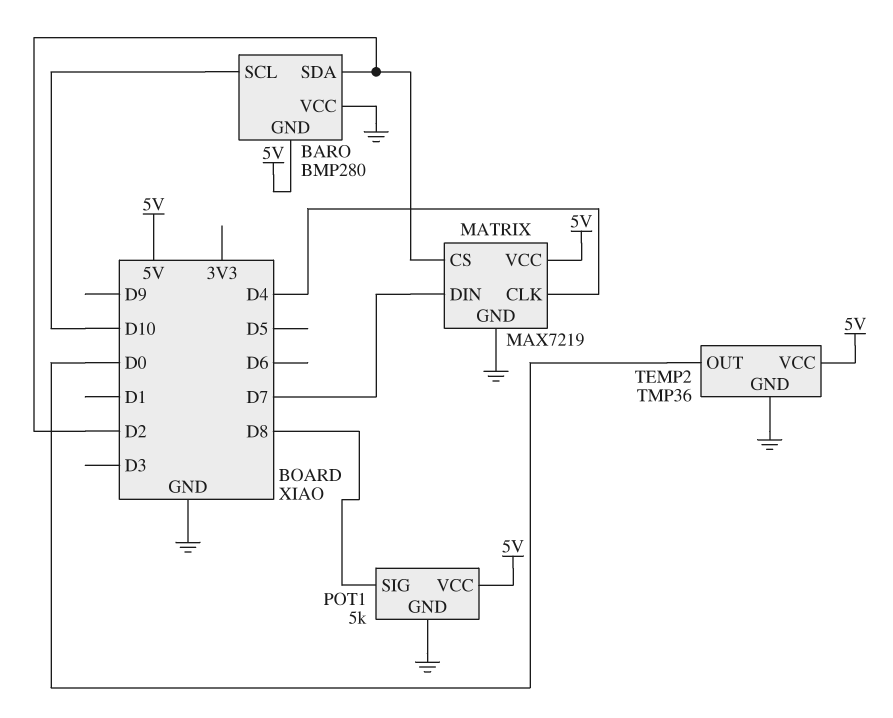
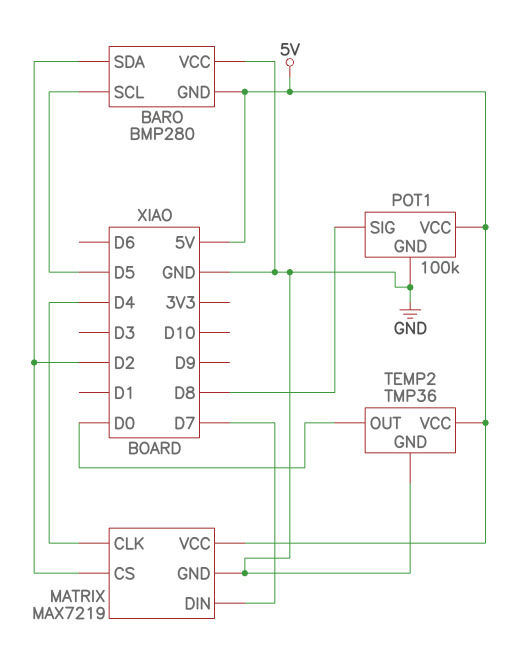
BARO pin SCL: D10 -> D5
POT1: 5k -> 100k

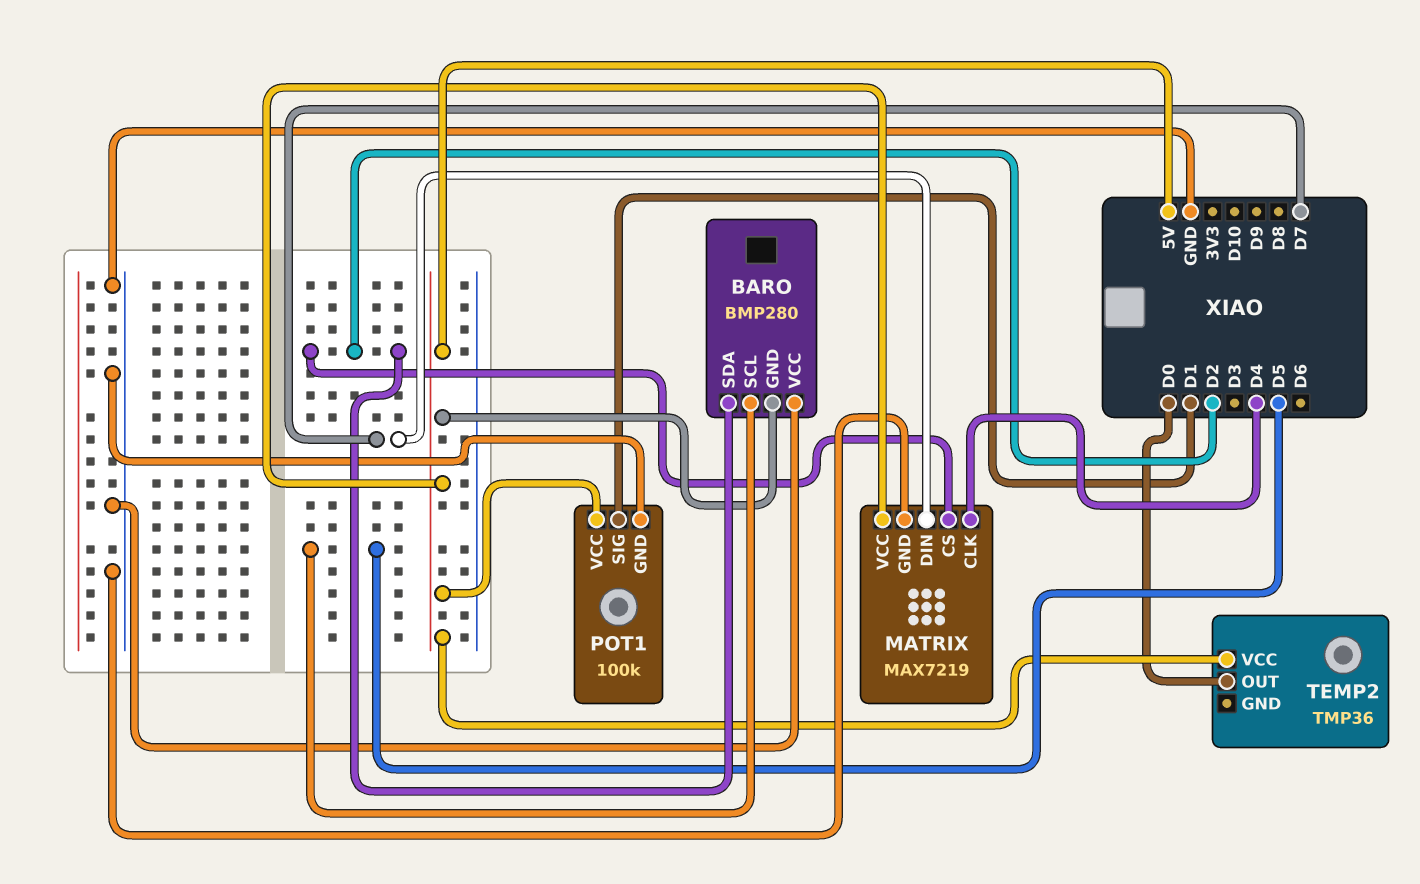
POT1 pin SIG: D8 -> D1
TEMP2 pin GND: GND -> none

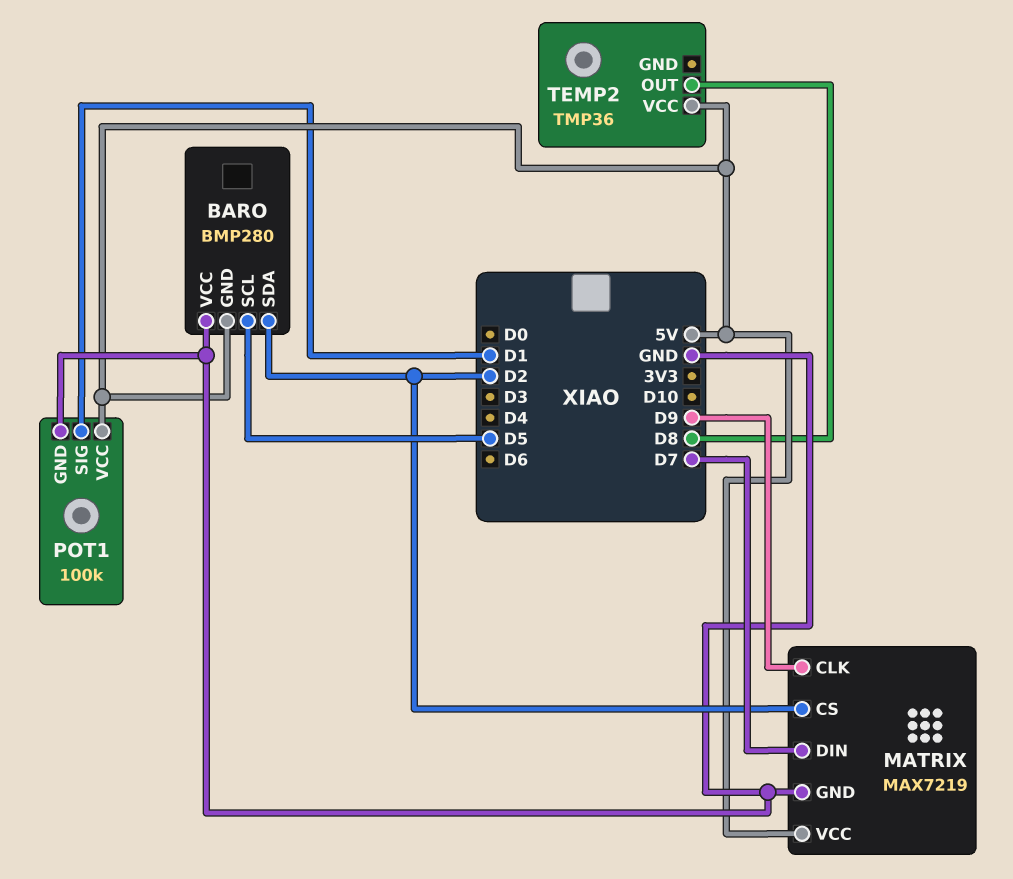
MATRIX pin CLK: D4 -> D9
TEMP2 pin OUT: D0 -> D8

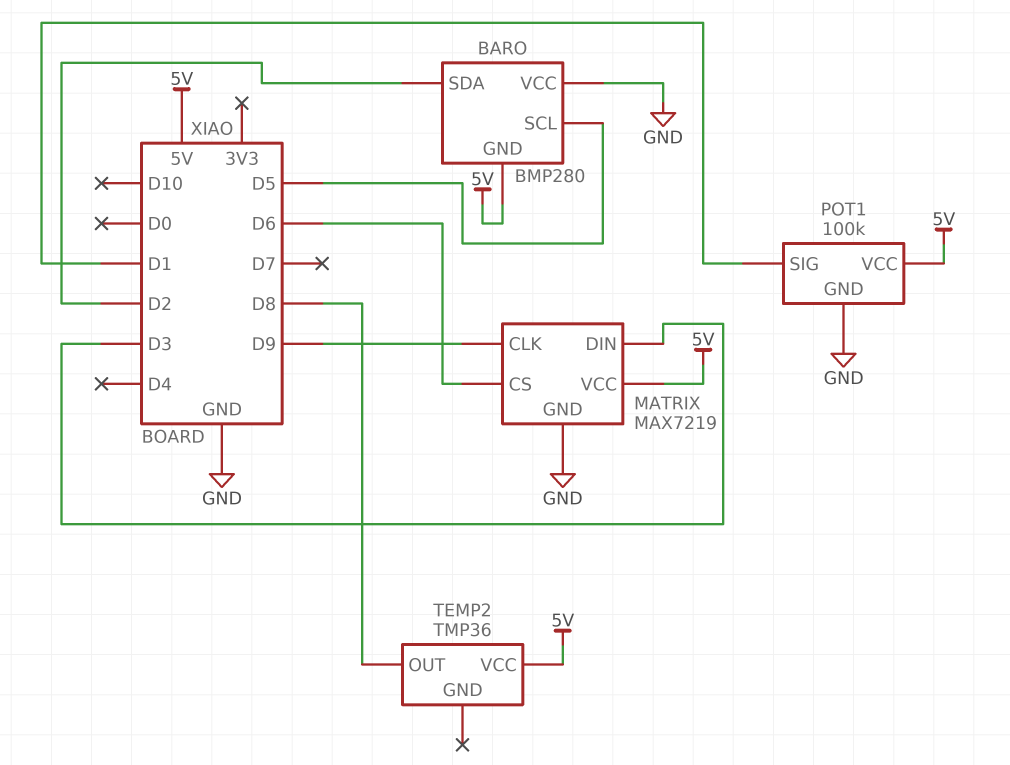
MATRIX pin CS: D2 -> D6
MATRIX pin DIN: D7 -> D3

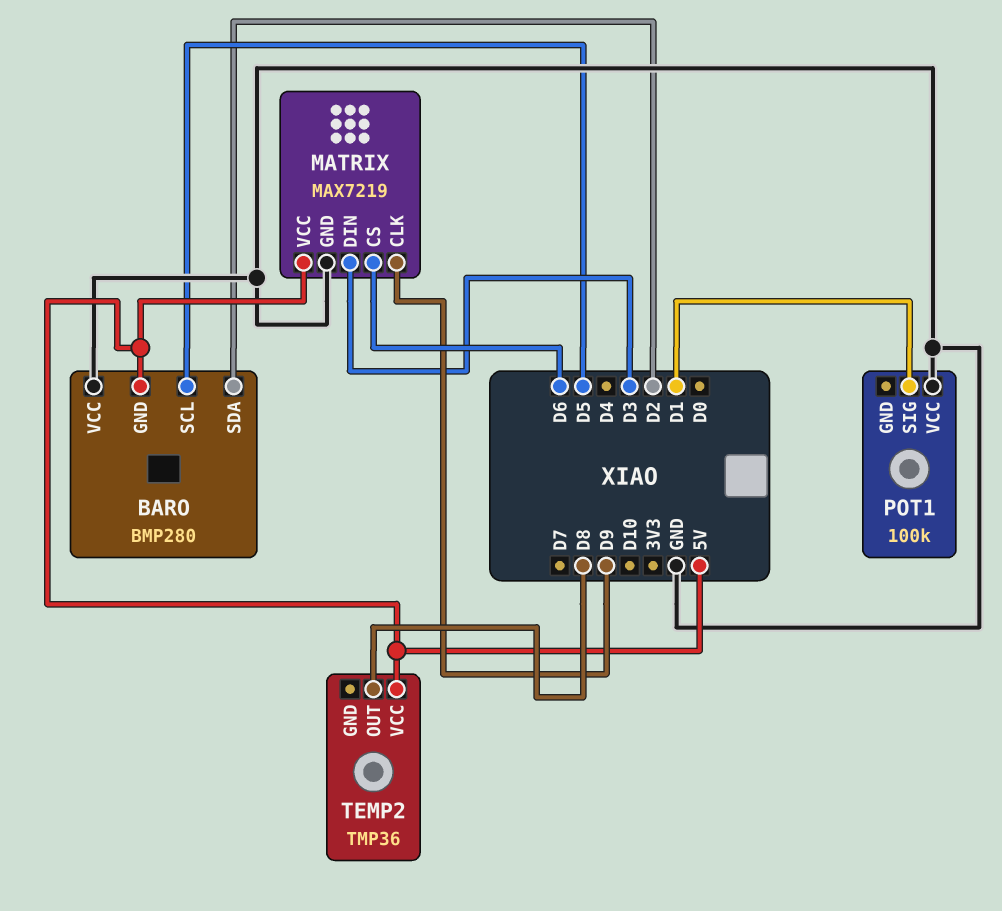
POT1 pin GND: GND -> none
POT1 pin VCC: 5V -> GND

